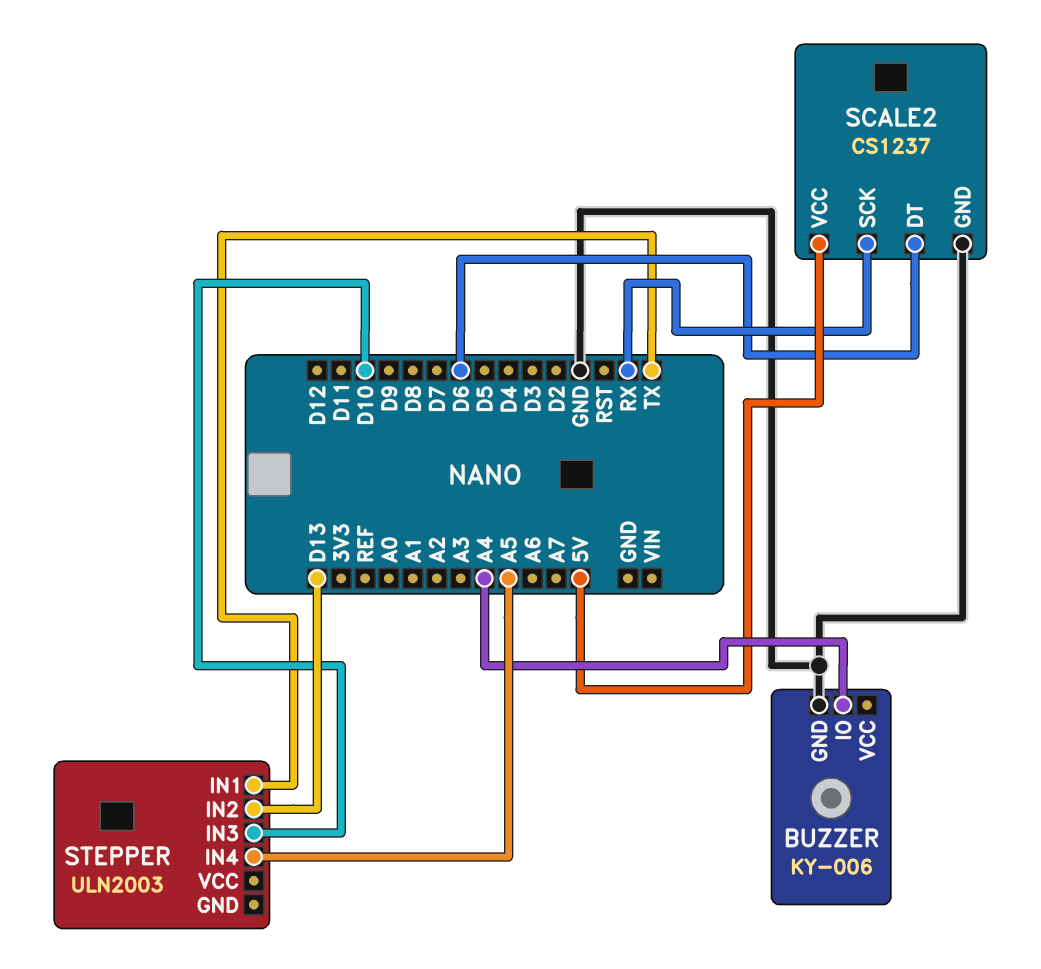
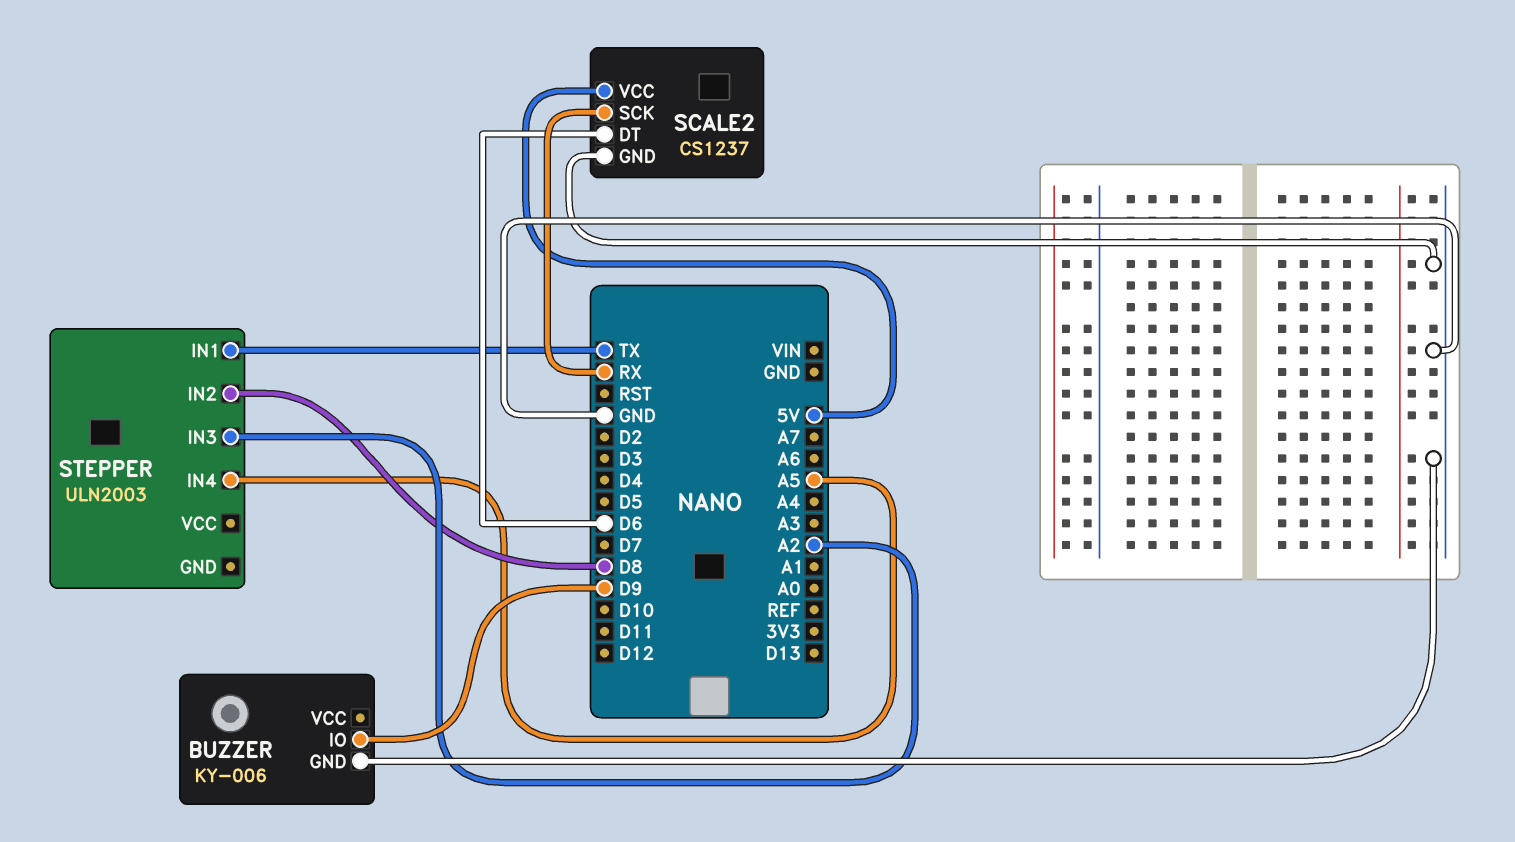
BUZZER pin IO: A4 -> D9
STEPPER pin IN2: D13 -> D8
STEPPER pin IN3: D10 -> A2

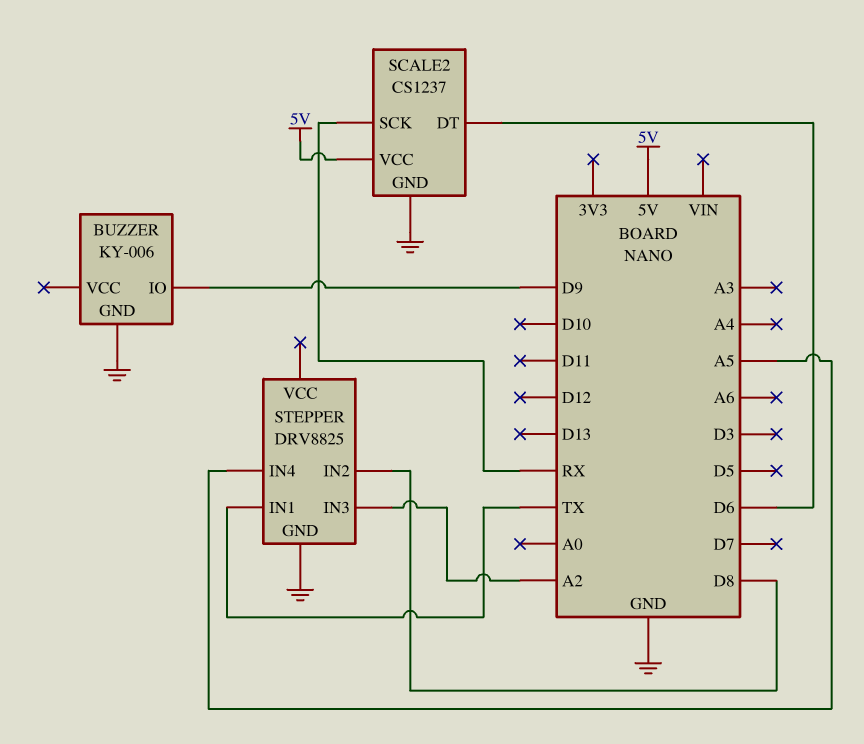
STEPPER: ULN2003 -> DRV8825
STEPPER pin GND: none -> GND

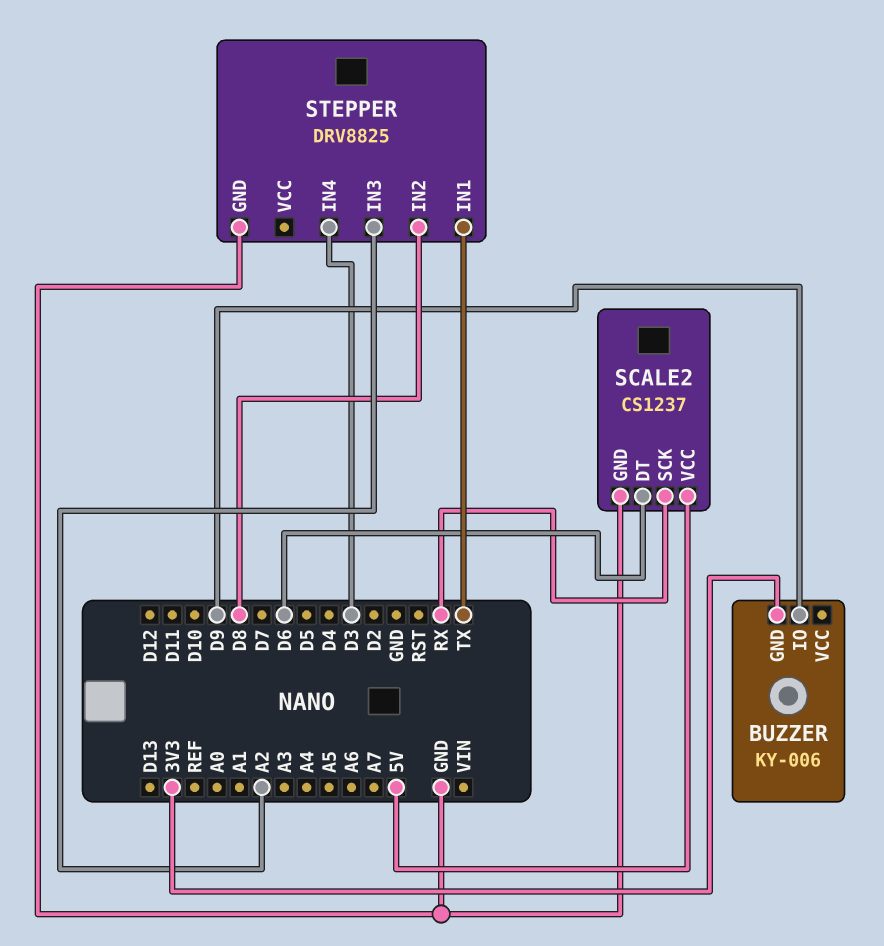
BUZZER pin GND: GND -> 3V3
STEPPER pin IN4: A5 -> D3

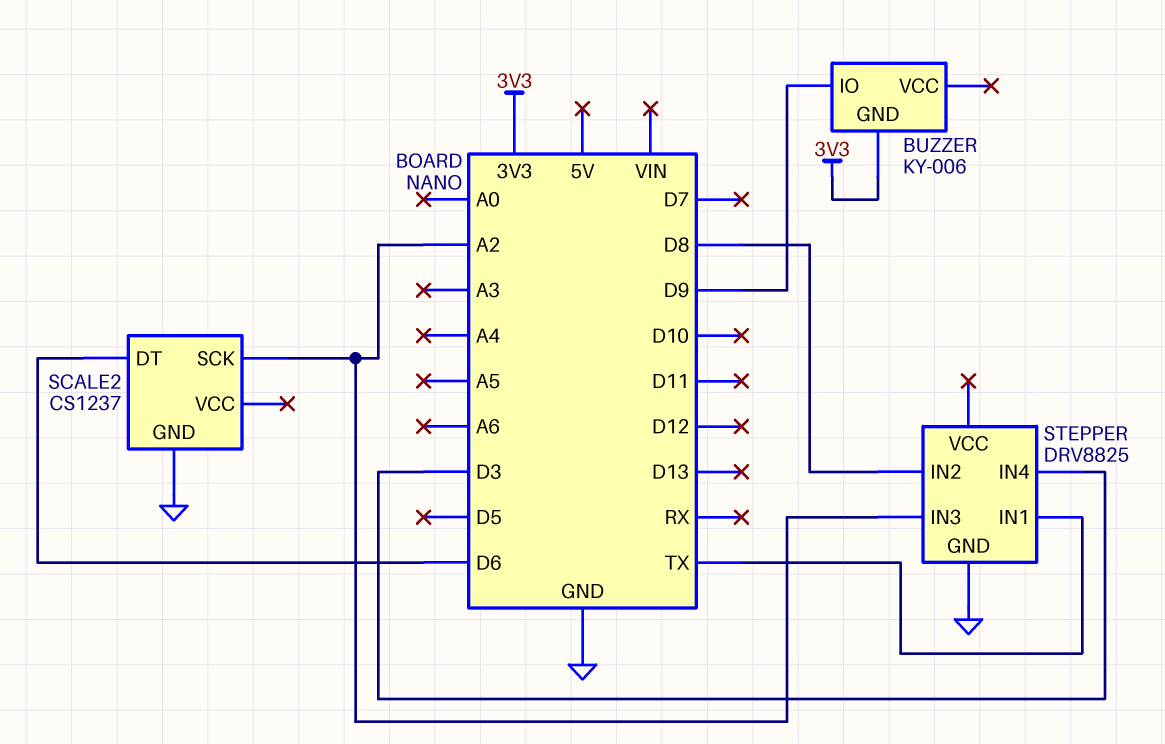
SCALE2 pin SCK: RX -> A2
SCALE2 pin VCC: 5V -> none

